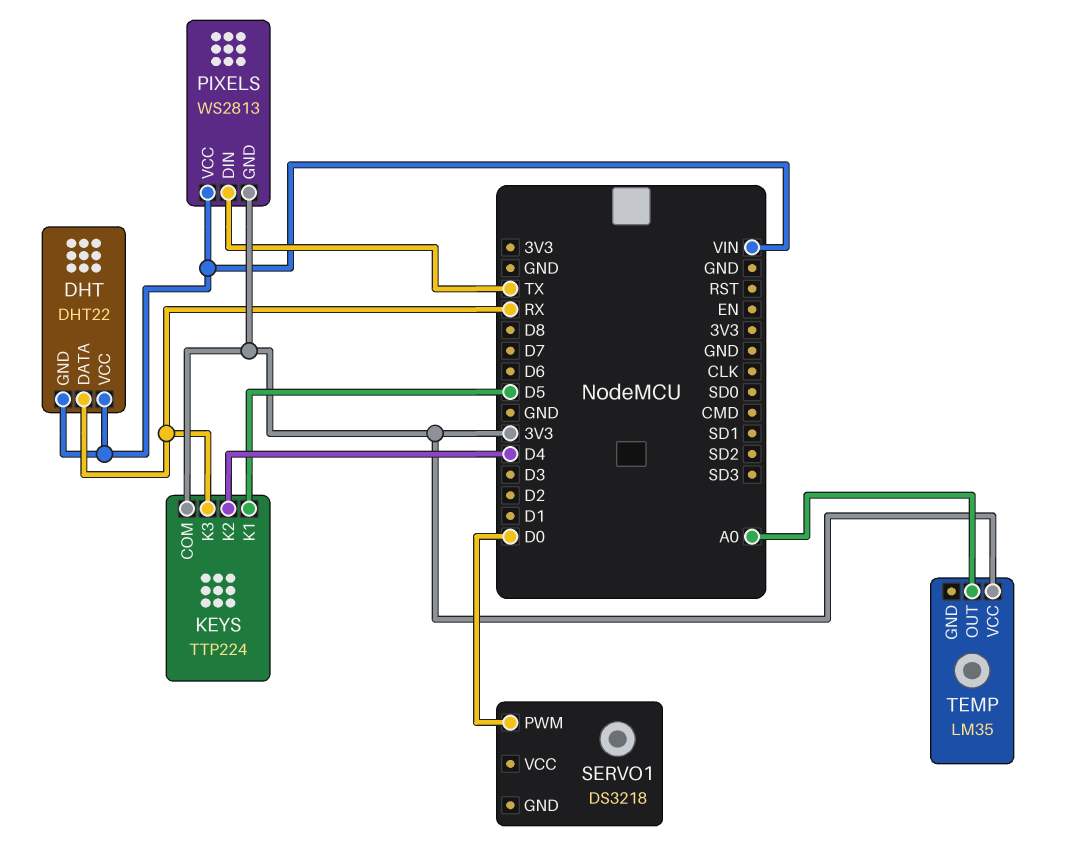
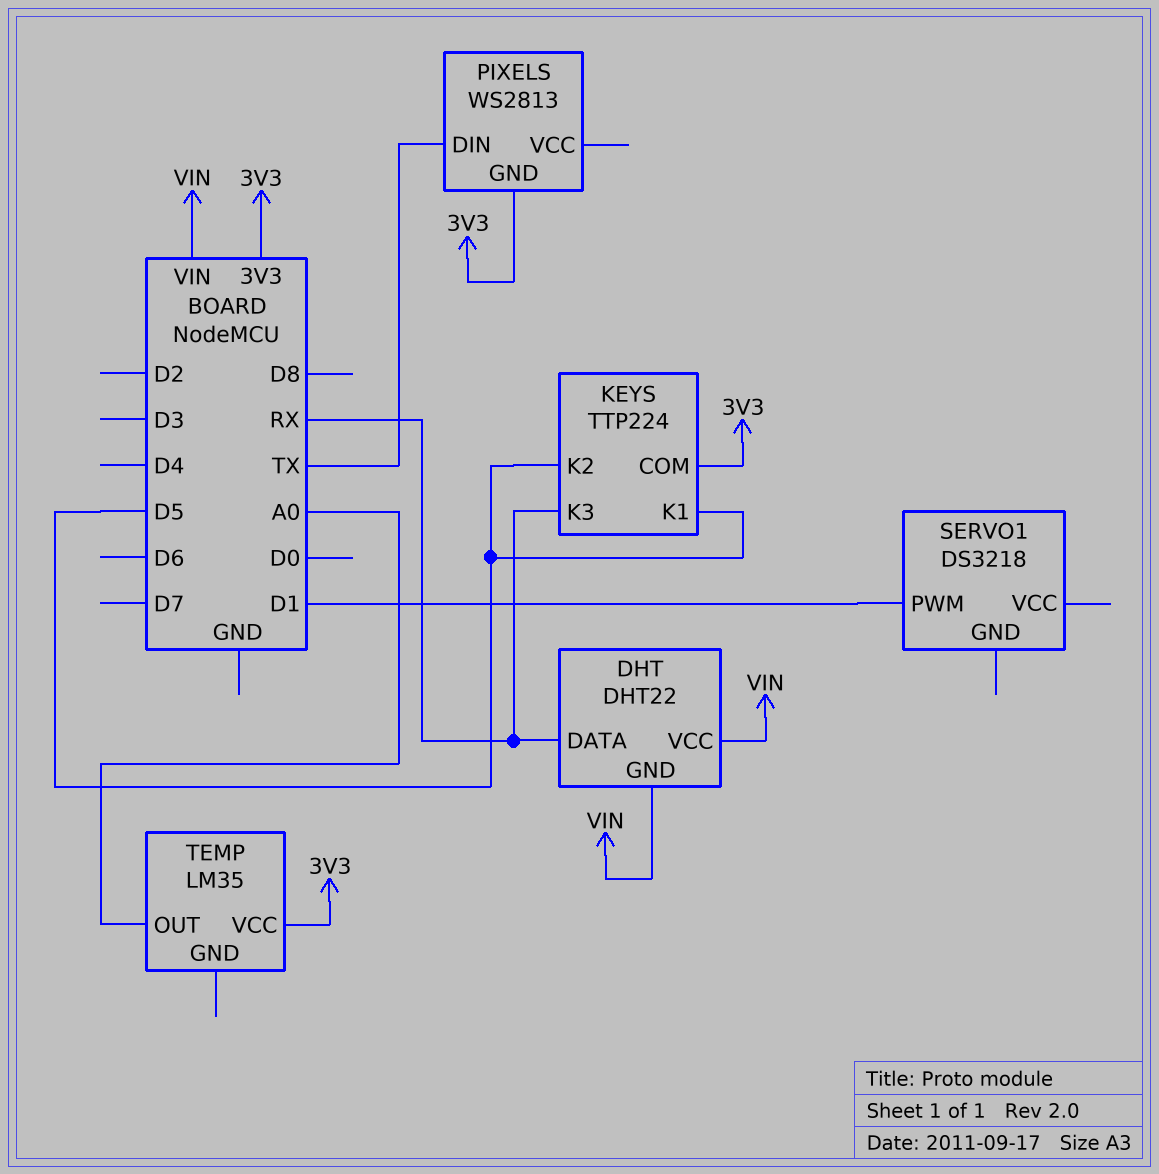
KEYS pin K2: D4 -> D5
PIXELS pin VCC: VIN -> none
SERVO1 pin PWM: D0 -> D1

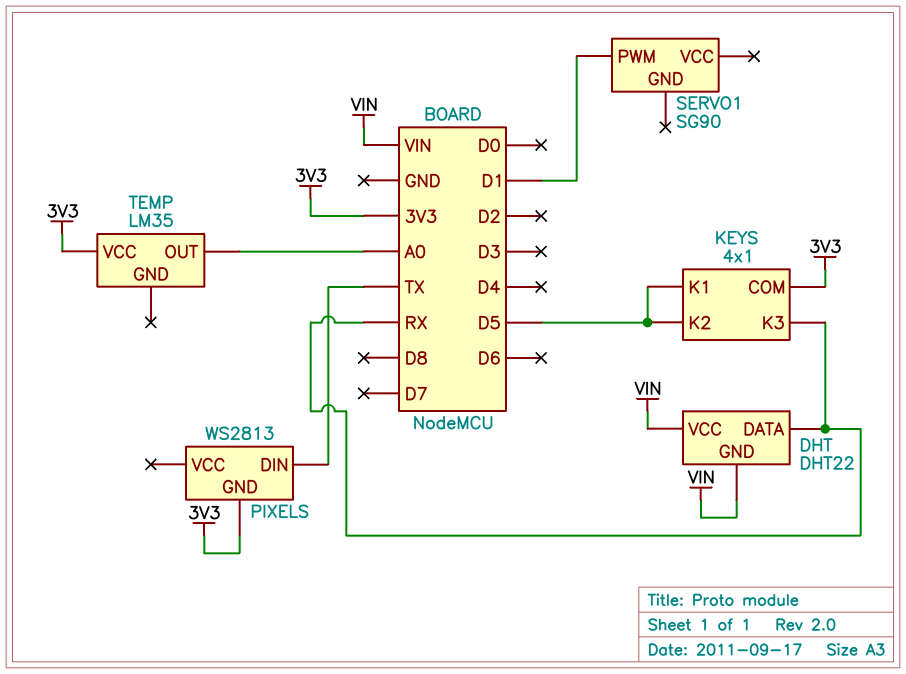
KEYS: TTP224 -> 4x1
SERVO1: DS3218 -> SG90

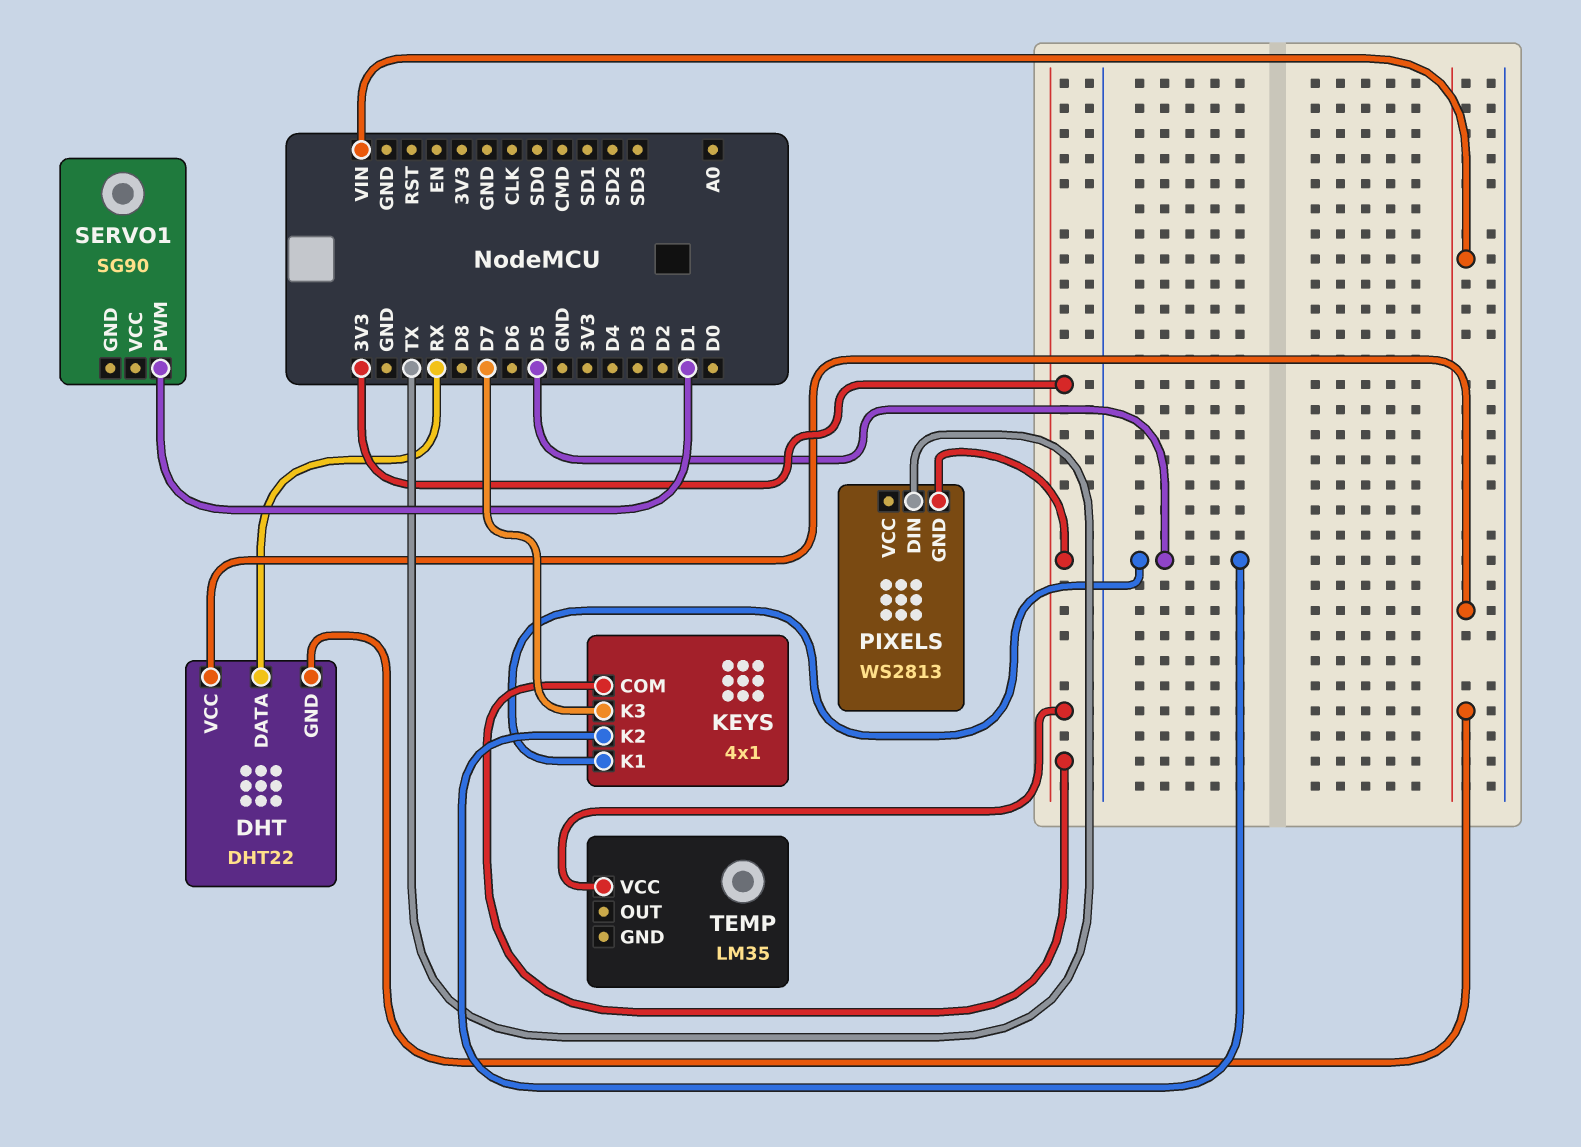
KEYS pin K3: RX -> D7
TEMP pin OUT: A0 -> none

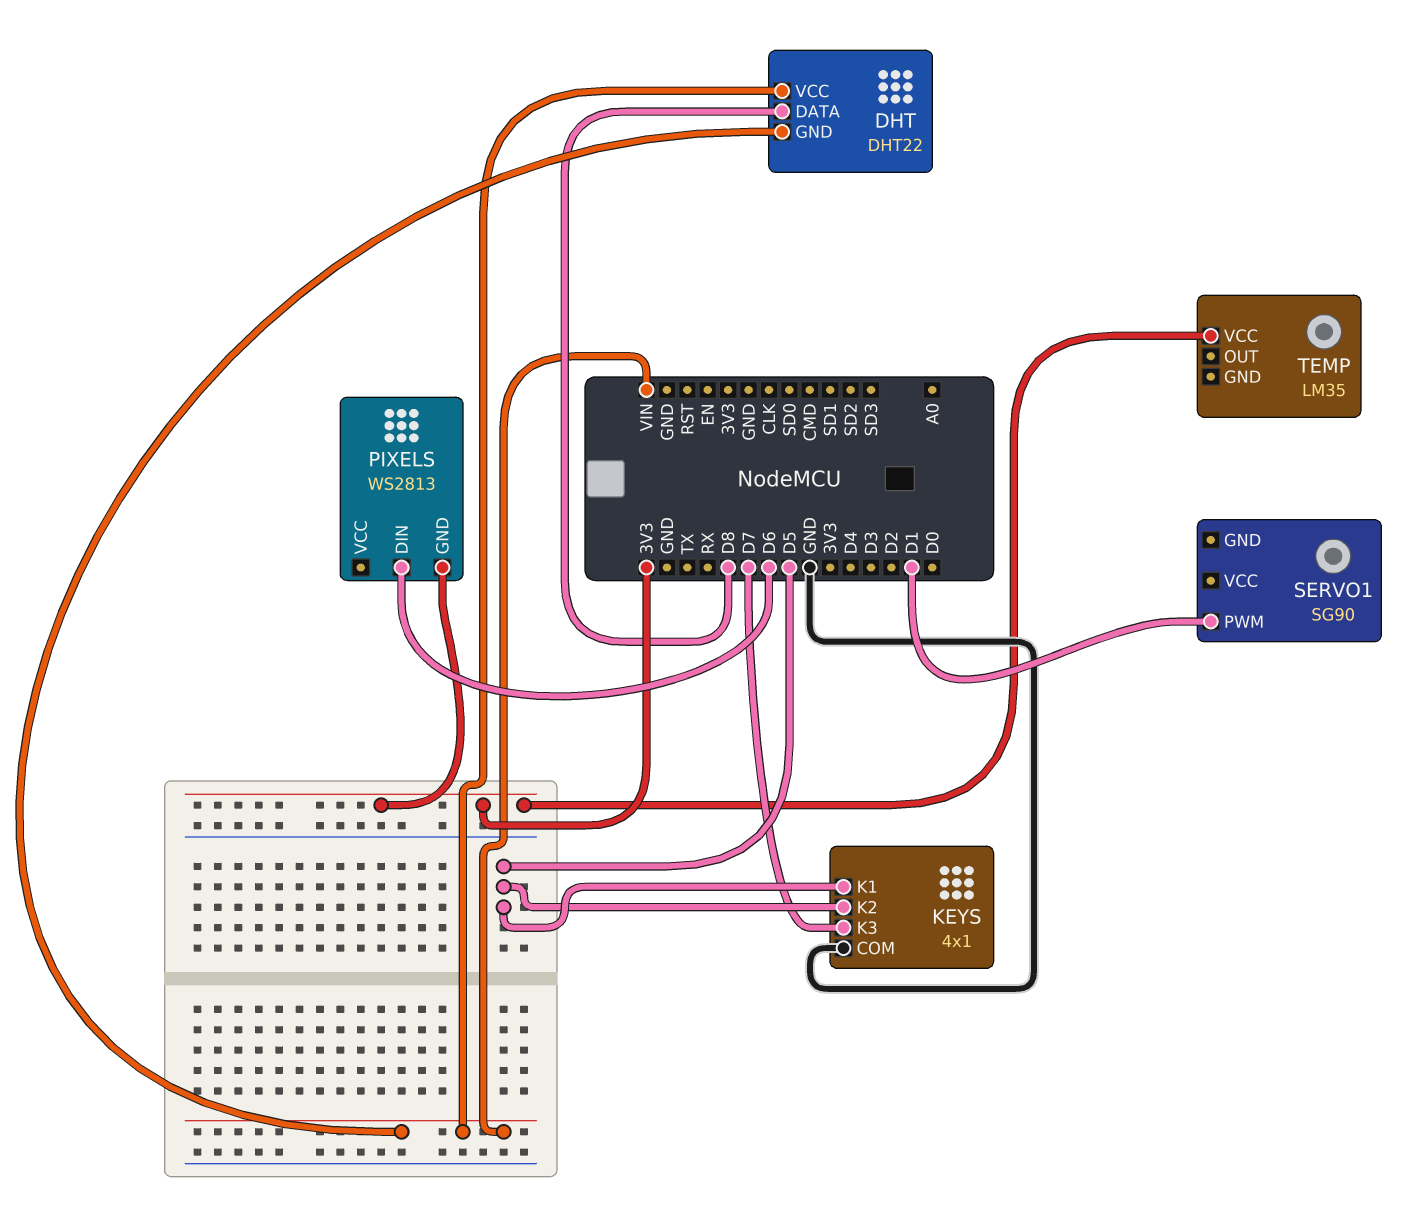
DHT pin DATA: RX -> D8
KEYS pin COM: 3V3 -> GND
PIXELS pin DIN: TX -> D6

